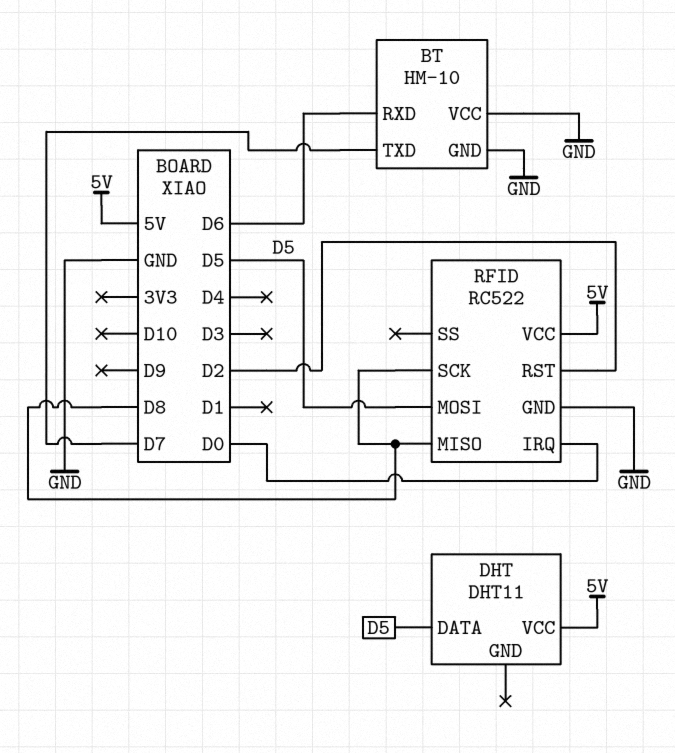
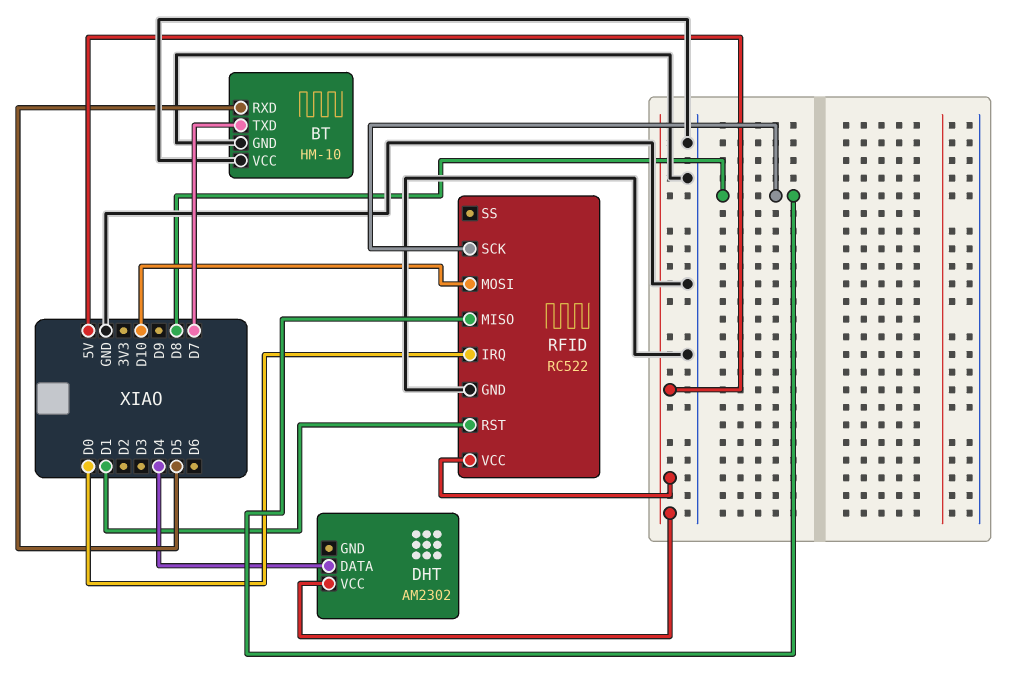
BT pin RXD: D6 -> D5
DHT: DHT11 -> AM2302
DHT pin DATA: D5 -> D4
RFID pin MOSI: D5 -> D10
RFID pin RST: D2 -> D1

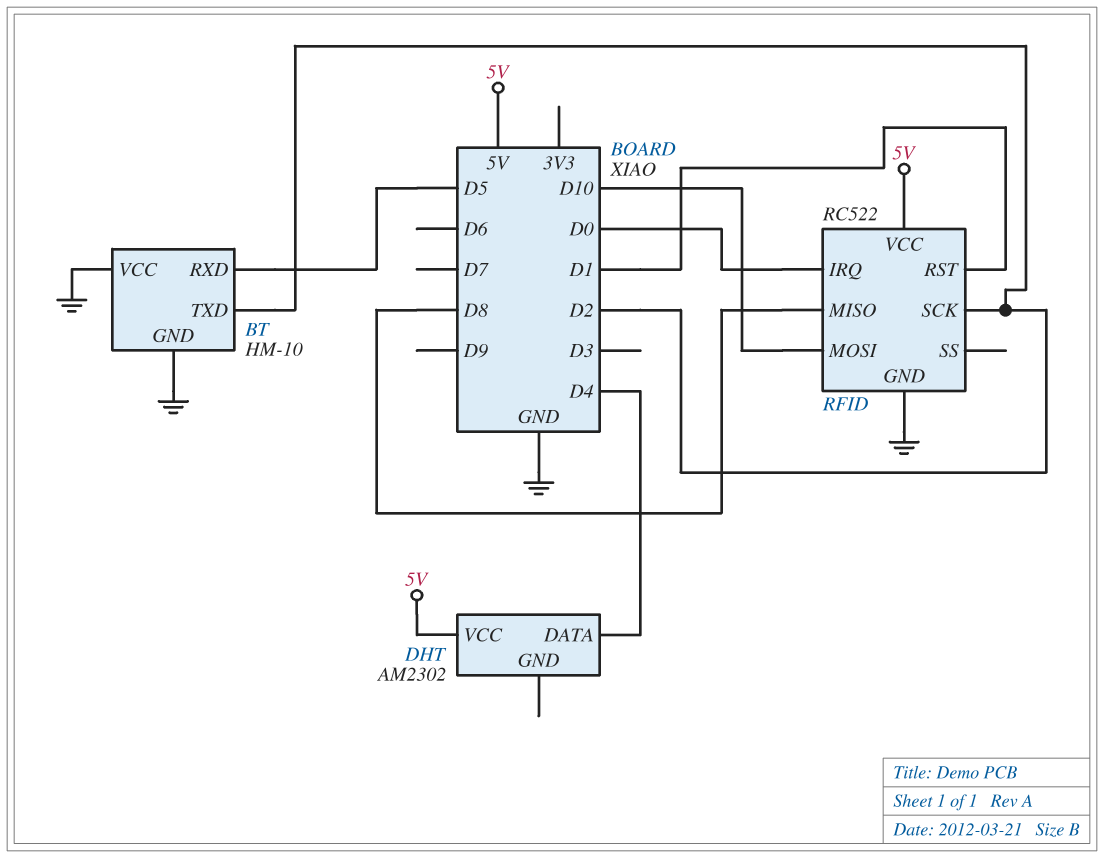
BT pin TXD: D7 -> D2
RFID pin SCK: D8 -> D2

